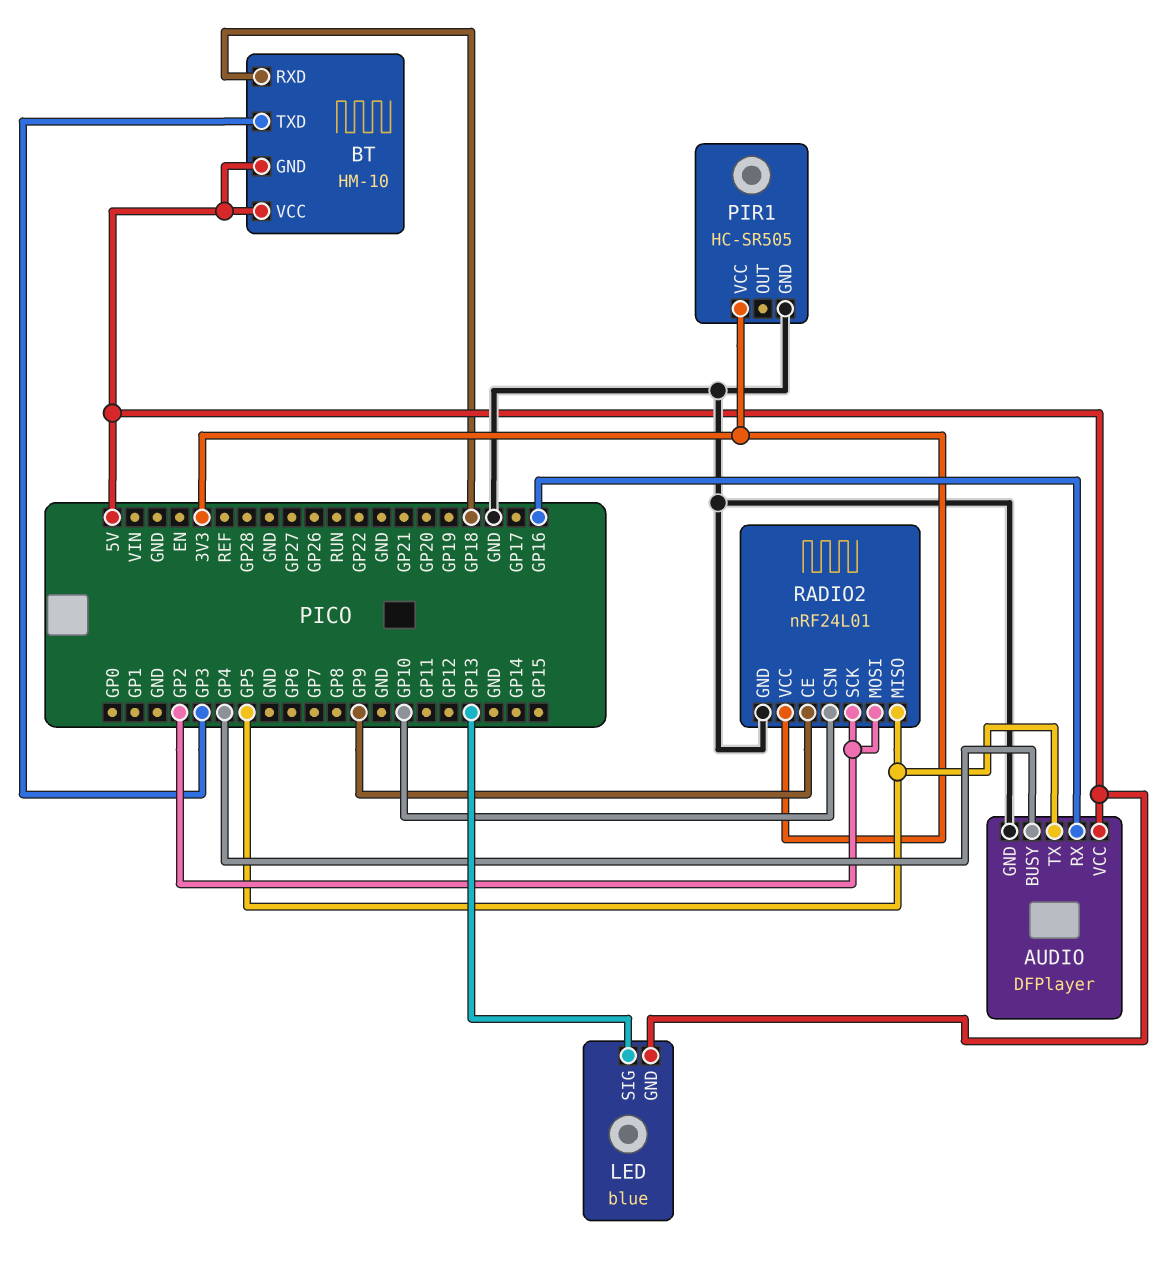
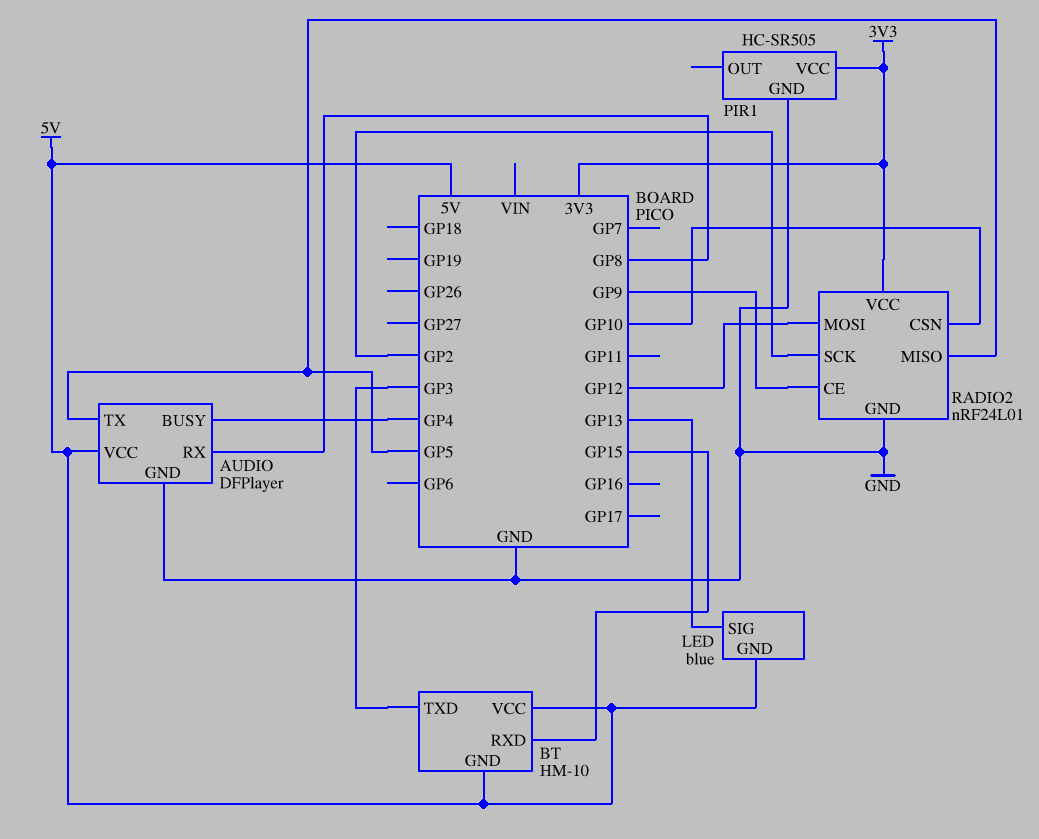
AUDIO pin RX: GP16 -> GP8
BT pin RXD: GP18 -> GP15
RADIO2 pin MOSI: GP2 -> GP12

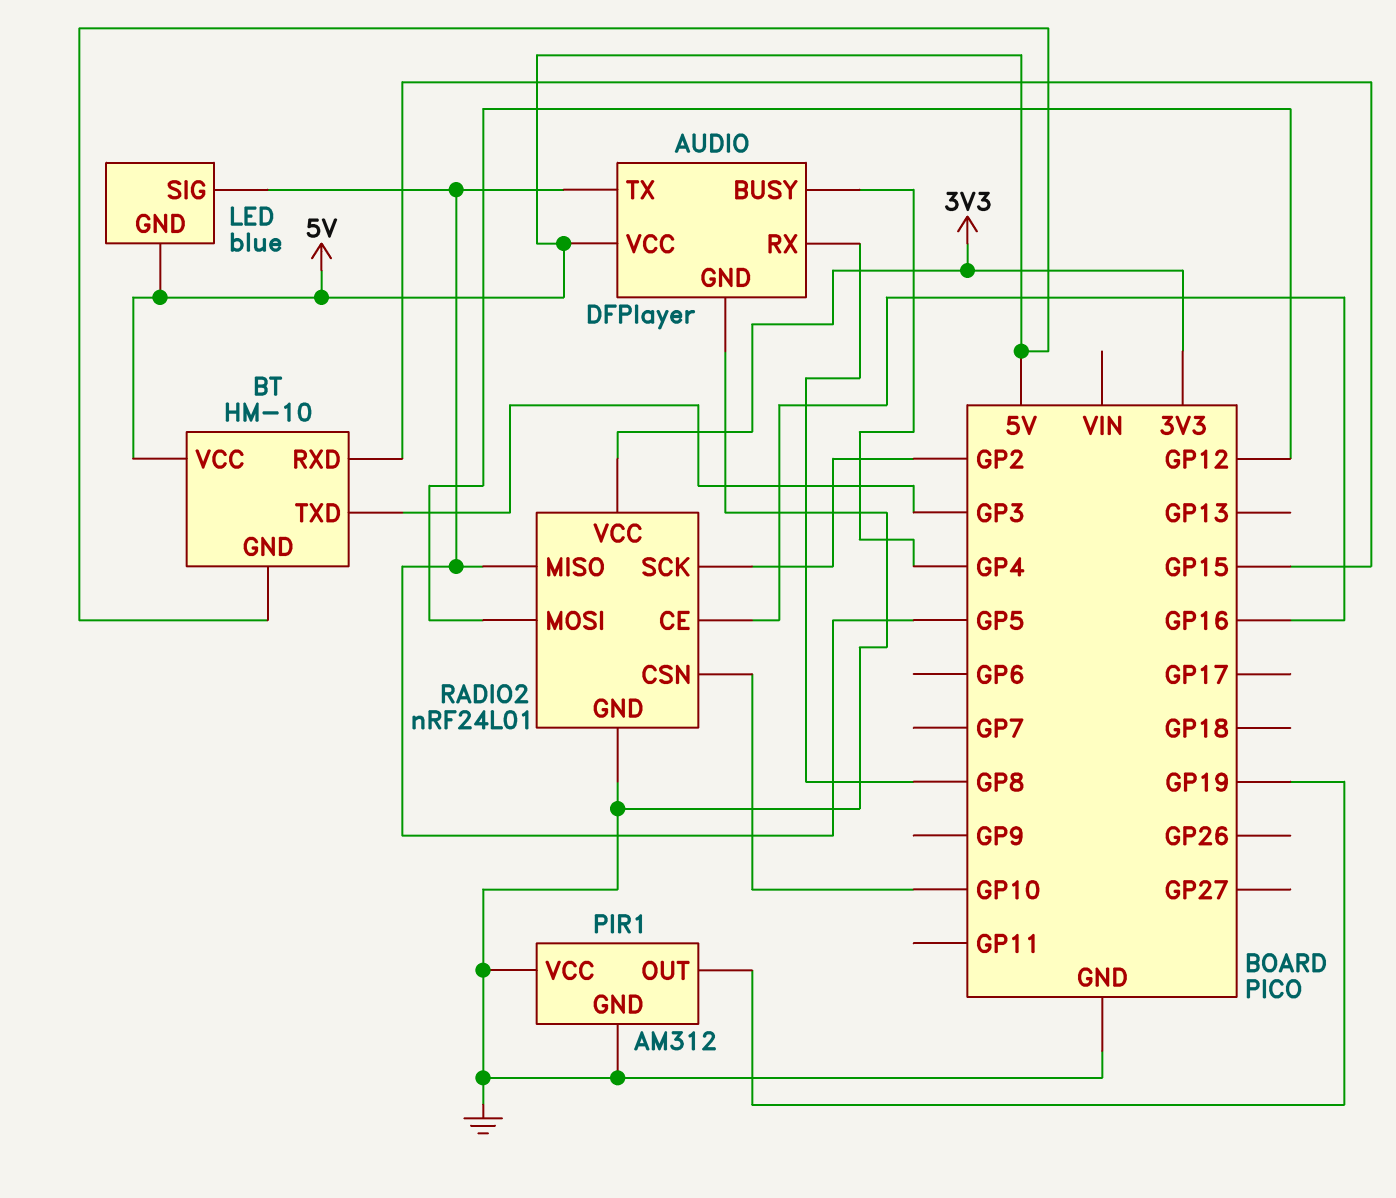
LED pin SIG: GP13 -> GP5
PIR1: HC-SR505 -> AM312
PIR1 pin OUT: none -> GP19
PIR1 pin VCC: 3V3 -> GND
RADIO2 pin CE: GP9 -> GP16

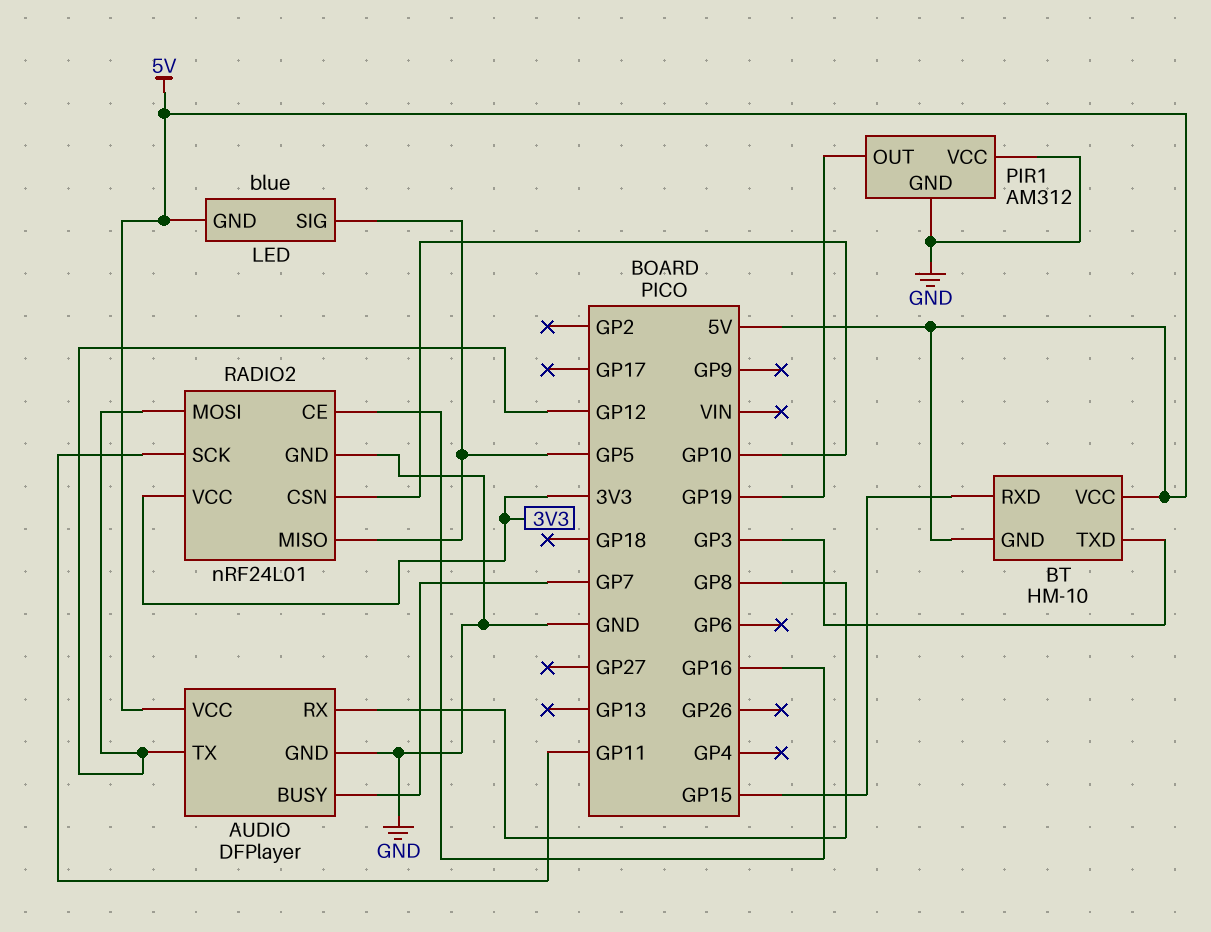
AUDIO pin BUSY: GP4 -> GP7
AUDIO pin TX: GP5 -> GP12
RADIO2 pin SCK: GP2 -> GP11

